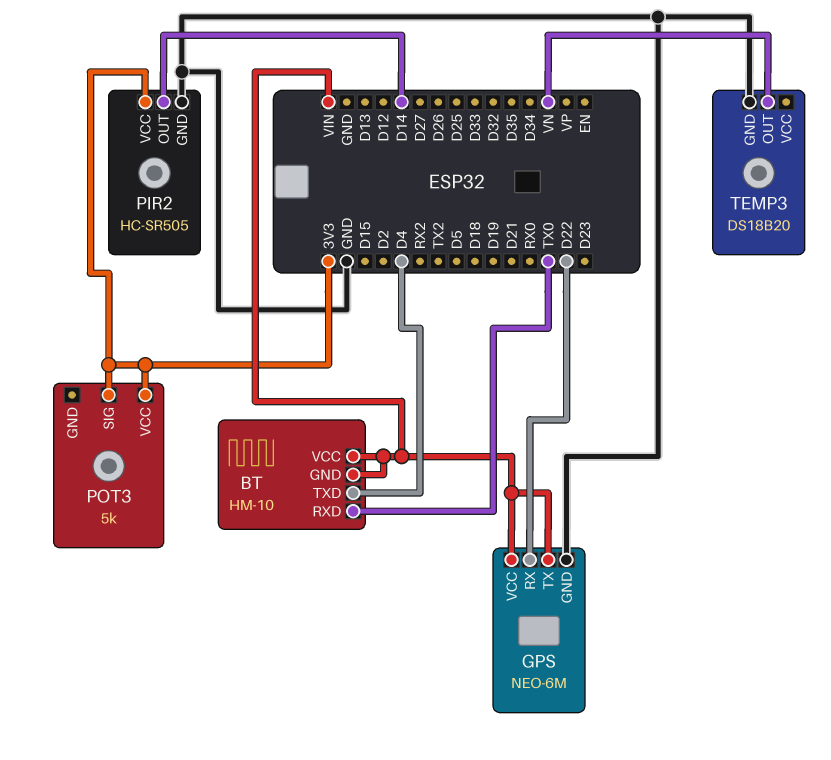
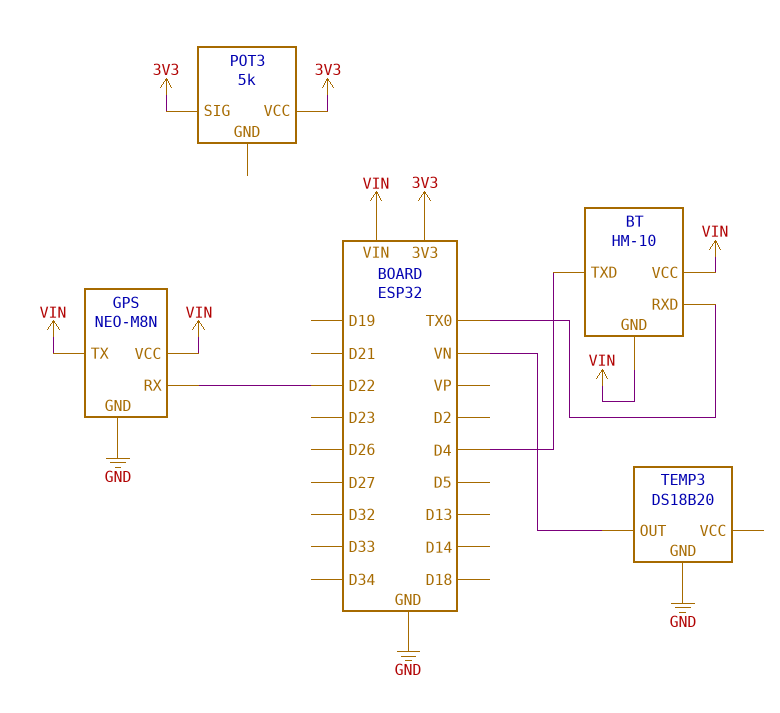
GPS: NEO-6M -> NEO-M8N
PIR2: HC-SR505 -> none
PIR2 pin GND: GND -> none
PIR2 pin OUT: D14 -> none
PIR2 pin VCC: 3V3 -> none

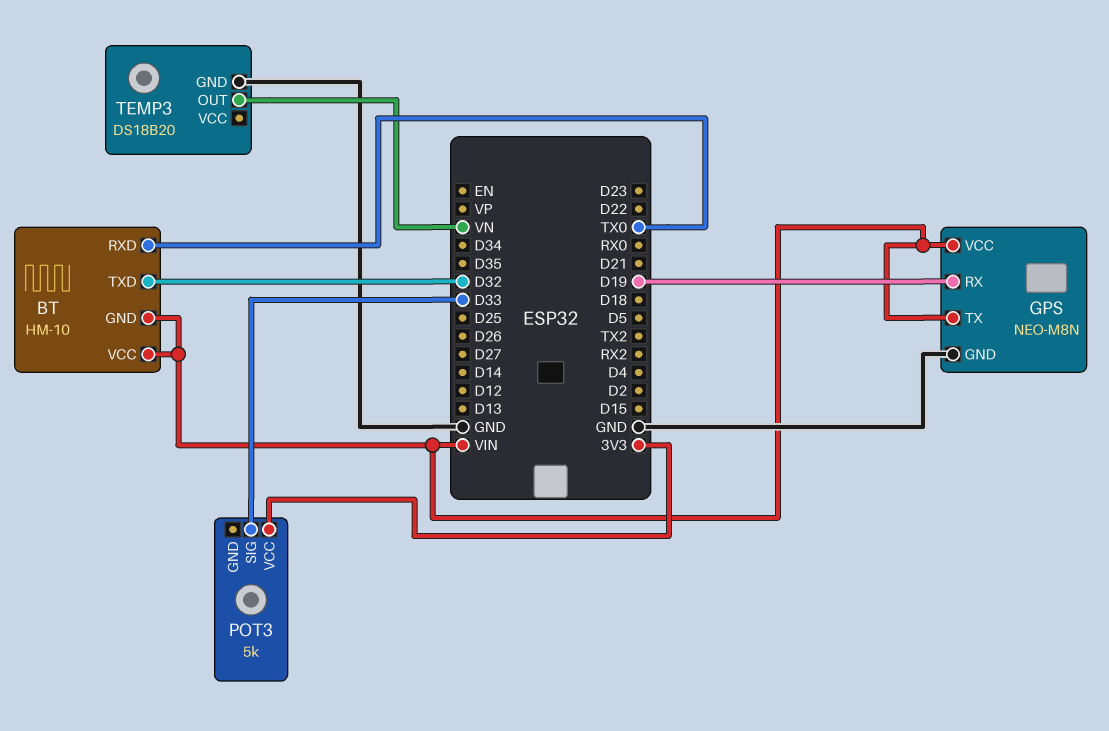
BT pin TXD: D4 -> D32
GPS pin RX: D22 -> D19
POT3 pin SIG: 3V3 -> D33

